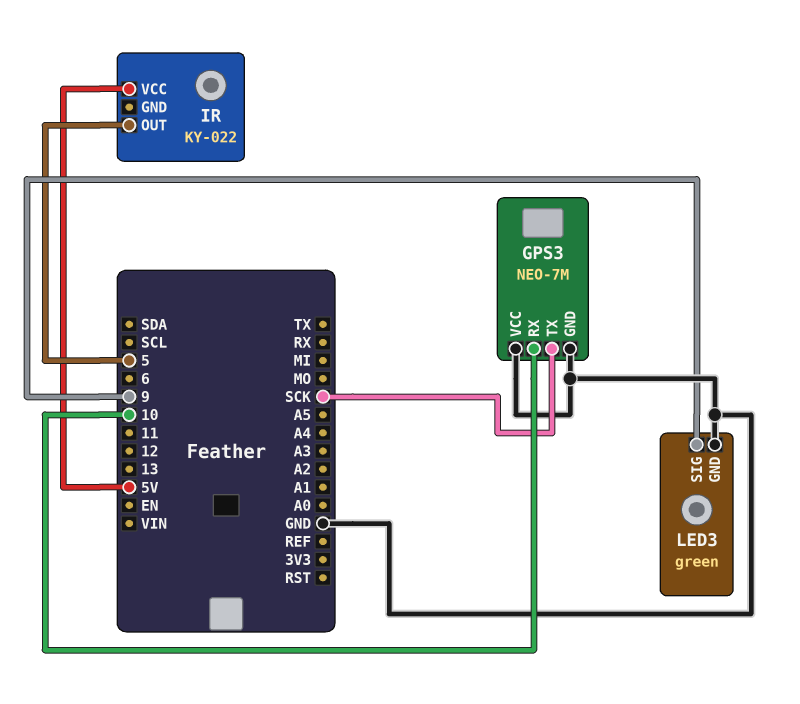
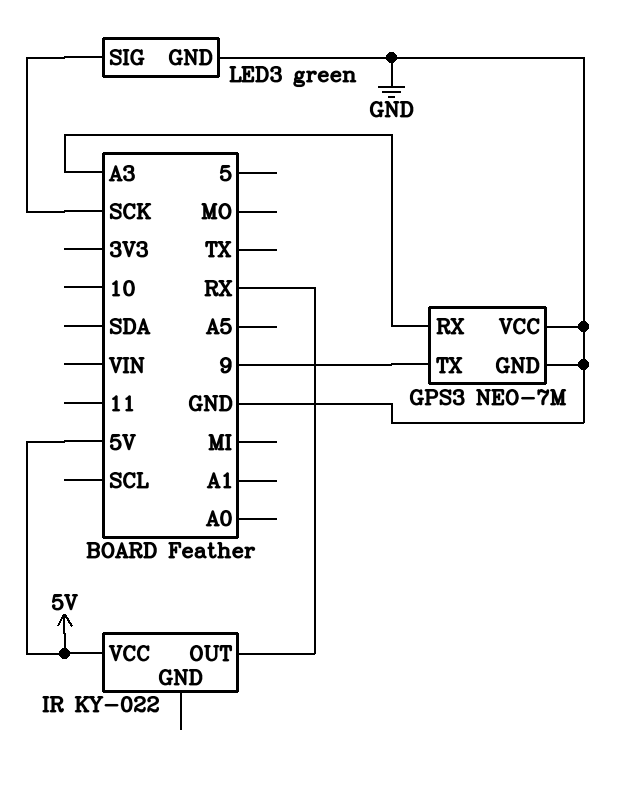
GPS3 pin RX: 10 -> A3
GPS3 pin TX: SCK -> 9
IR pin OUT: 5 -> RX
LED3 pin SIG: 9 -> SCK

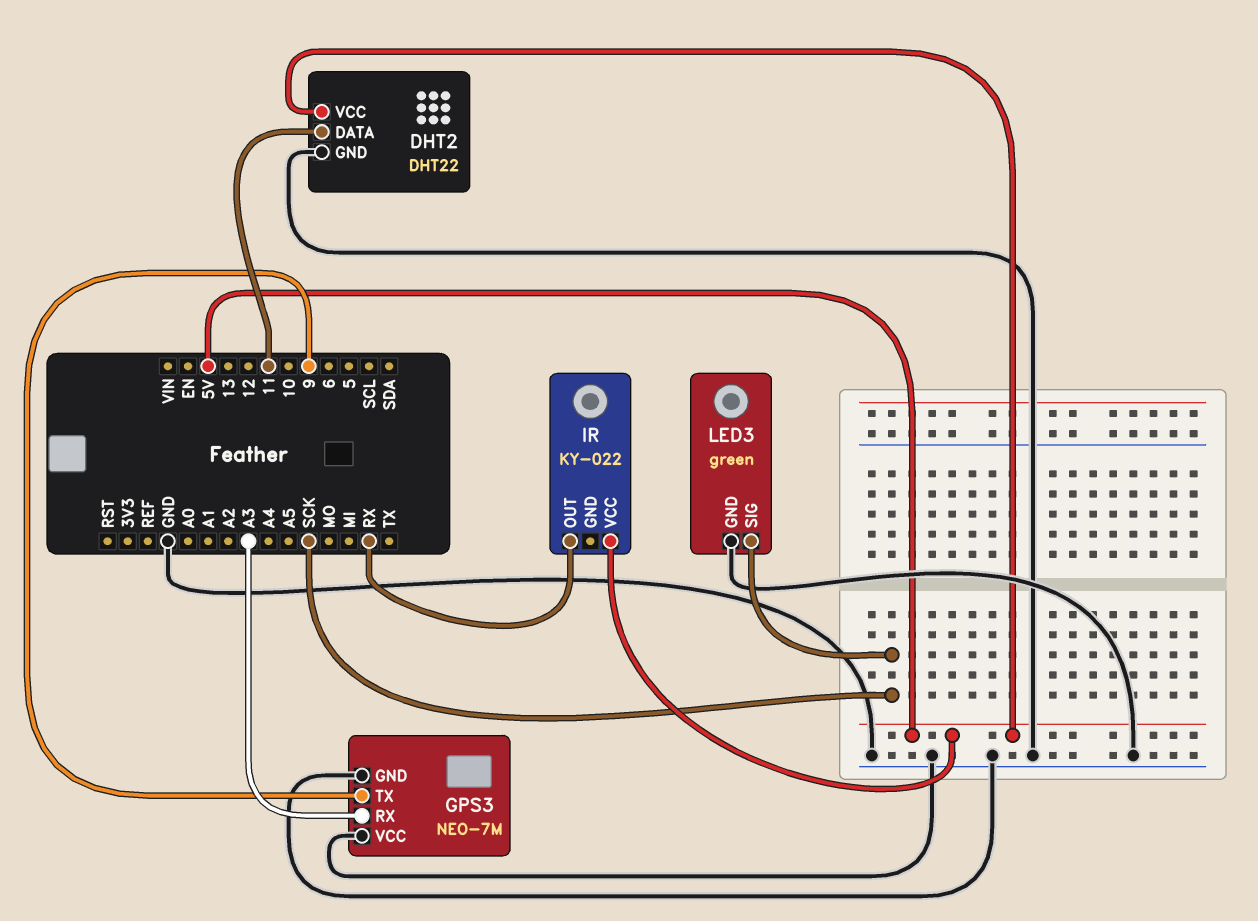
DHT2: none -> DHT22
DHT2 pin DATA: none -> 11
DHT2 pin GND: none -> GND
DHT2 pin VCC: none -> 5V

